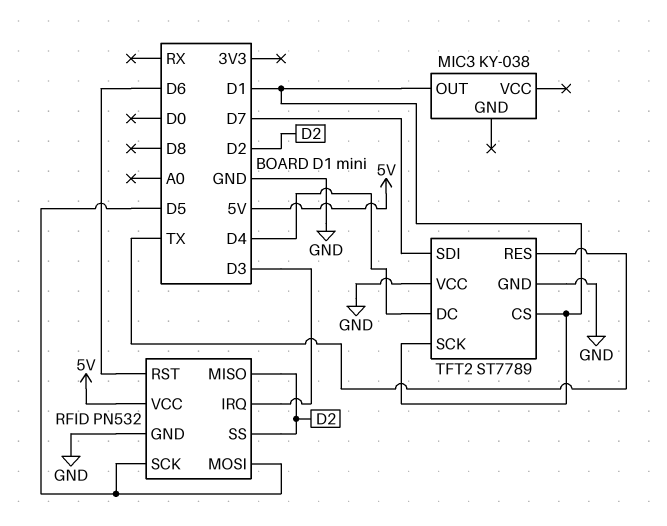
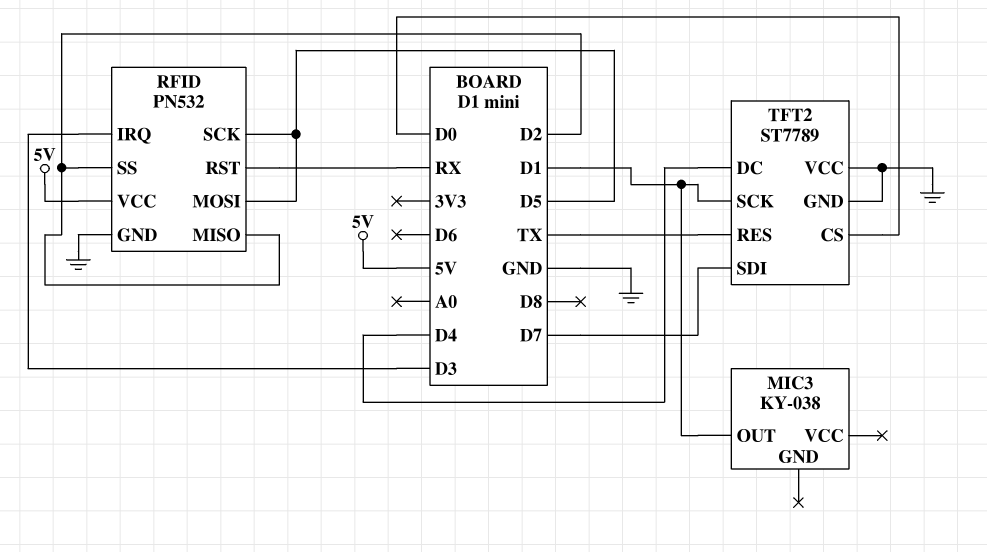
RFID pin RST: D6 -> RX
TFT2 pin CS: D1 -> D0

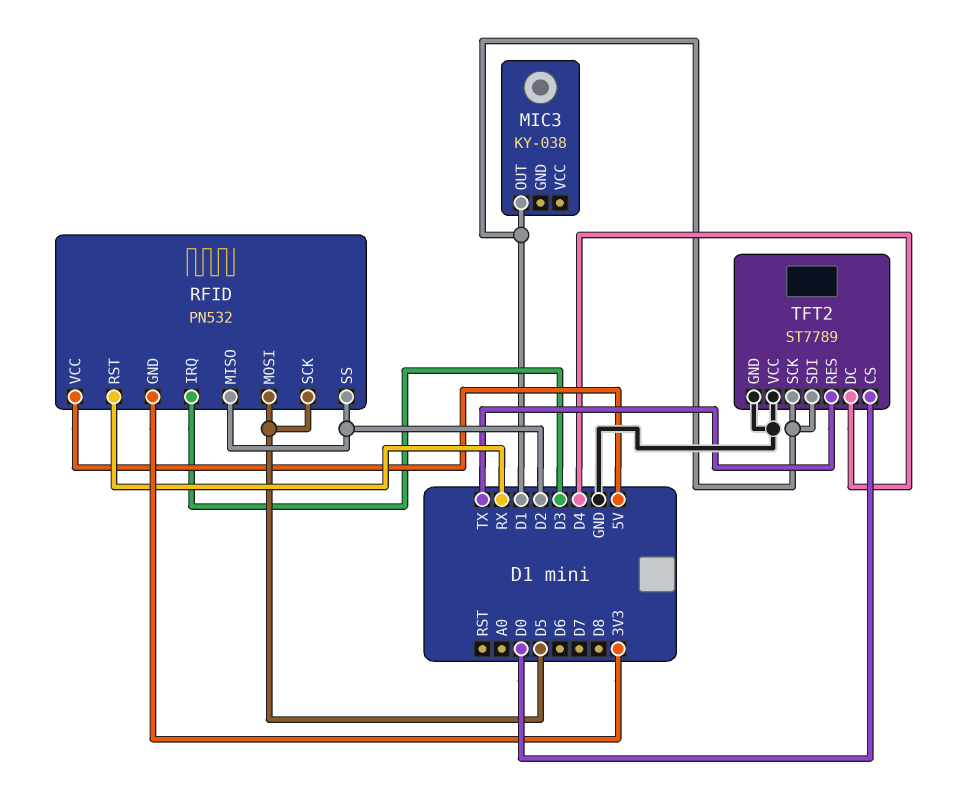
RFID pin GND: GND -> 3V3
TFT2 pin SDI: D7 -> D1

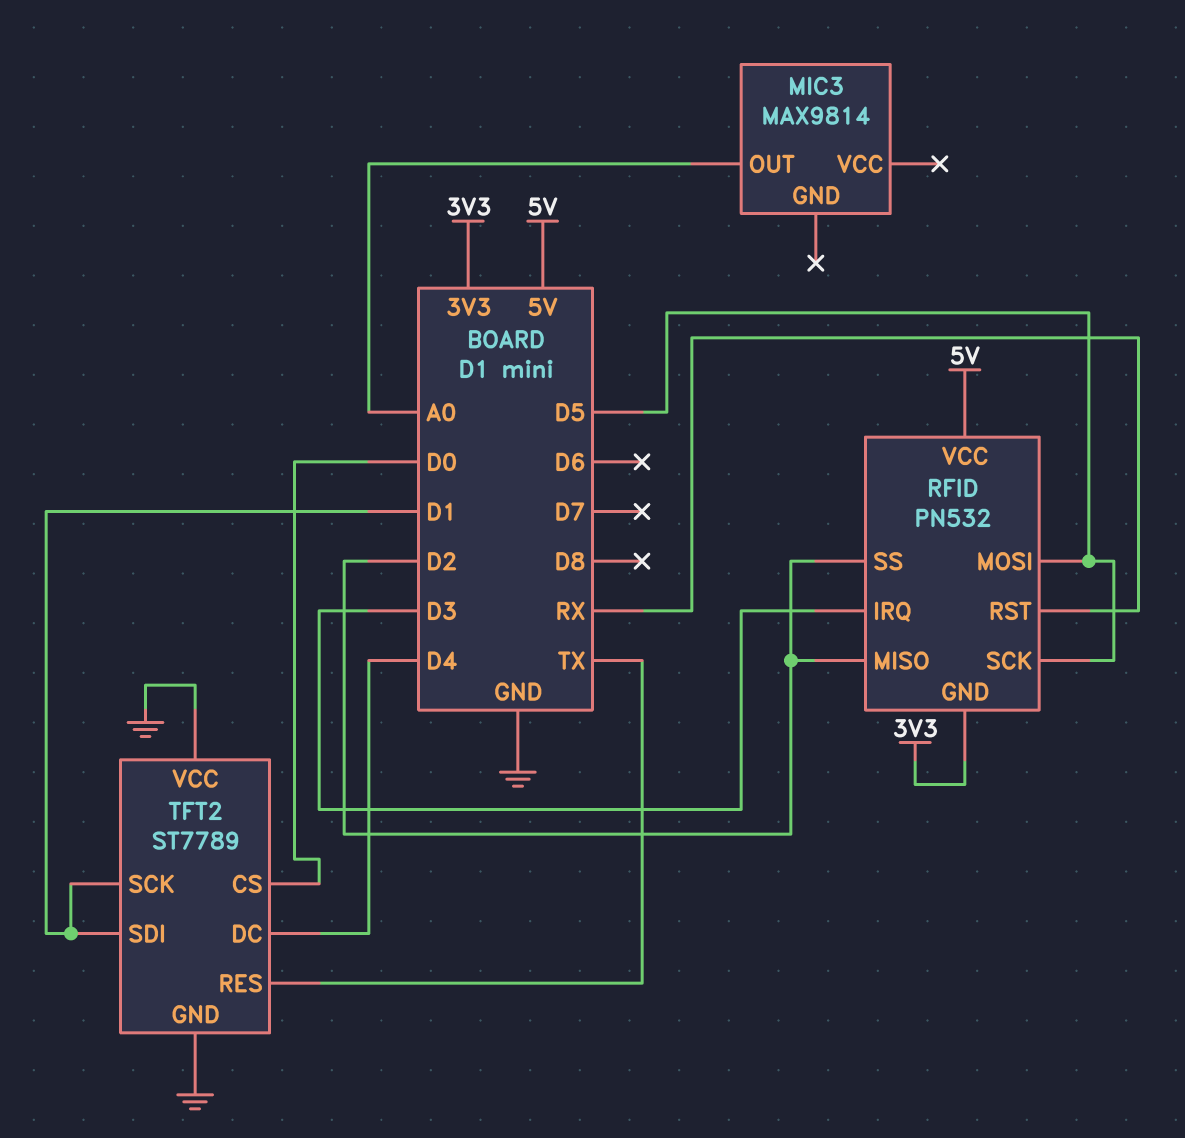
MIC3: KY-038 -> MAX9814
MIC3 pin OUT: D1 -> A0

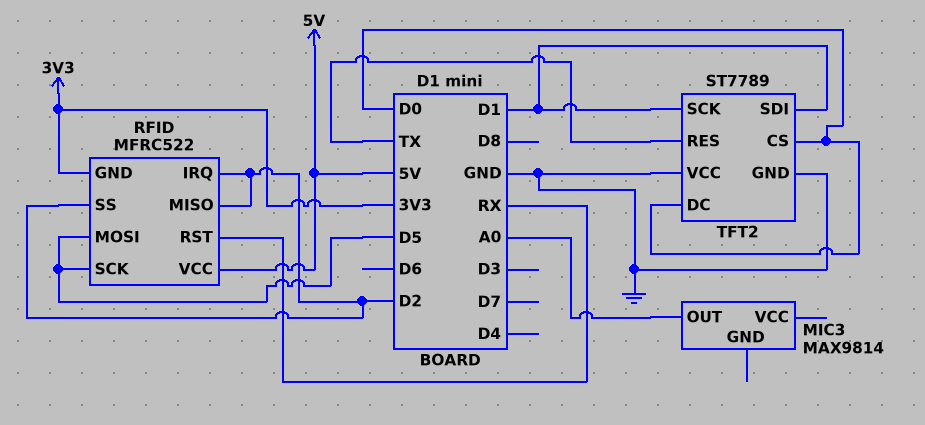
RFID: PN532 -> MFRC522
RFID pin IRQ: D3 -> D2
TFT2 pin DC: D4 -> D0

